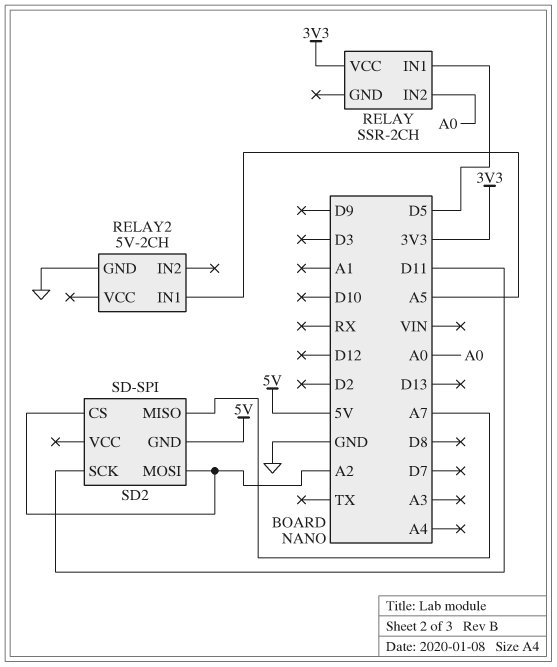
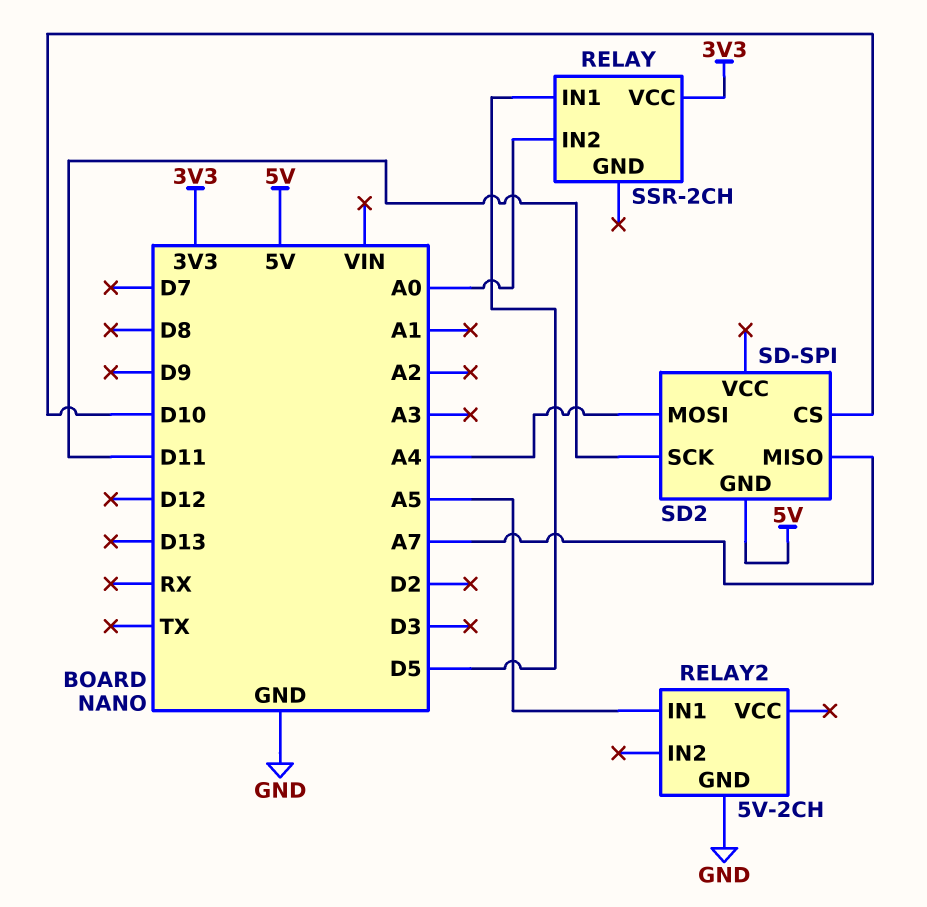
SD2 pin CS: A2 -> D10
SD2 pin MOSI: A2 -> A4

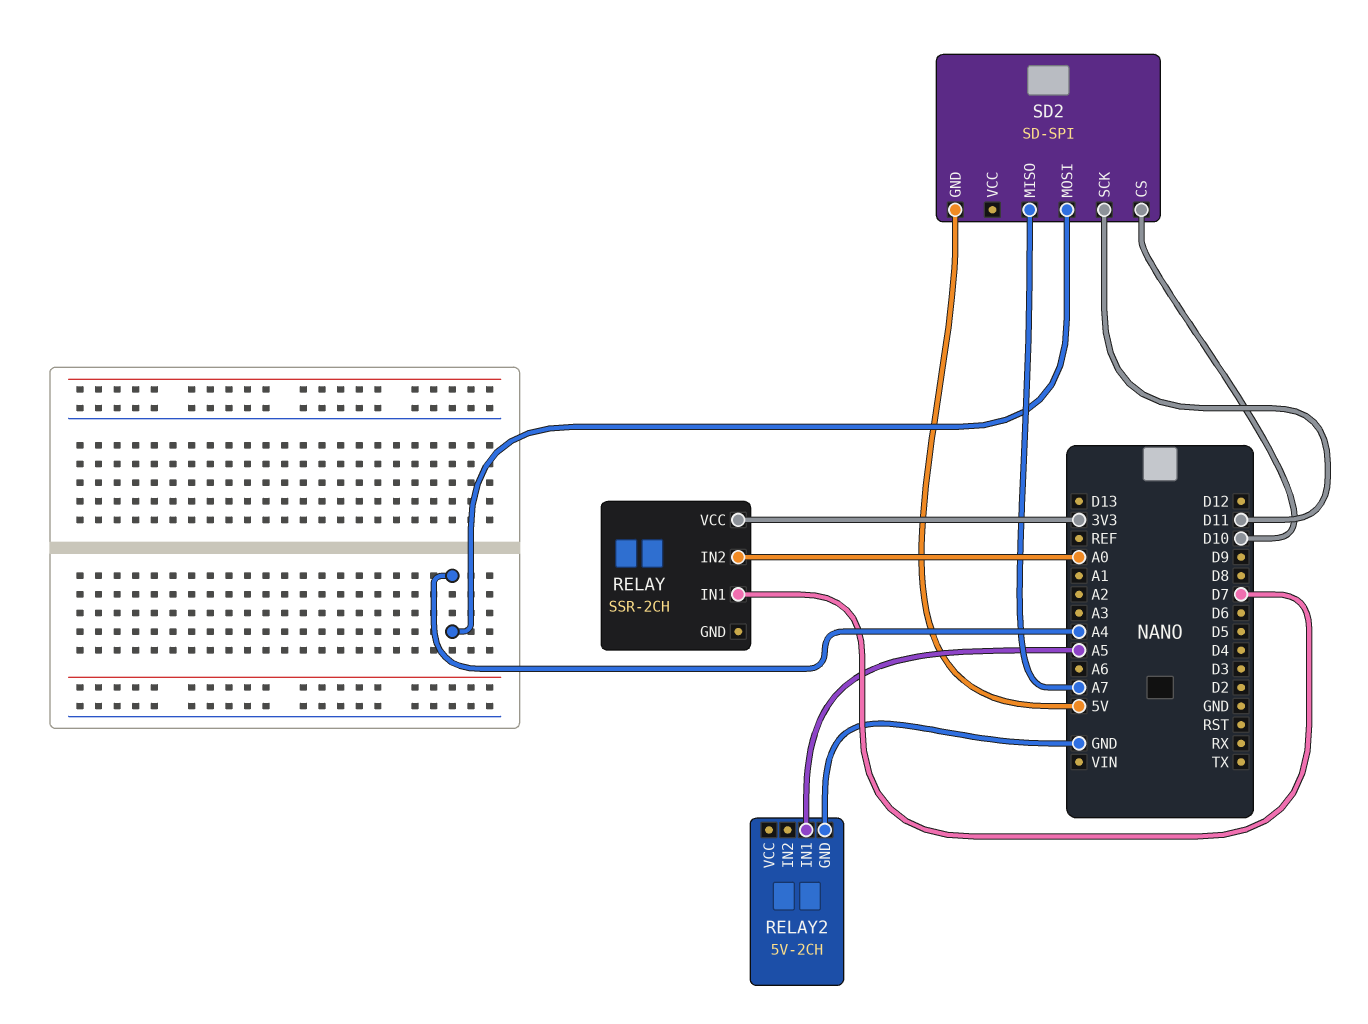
RELAY pin IN1: D5 -> D7

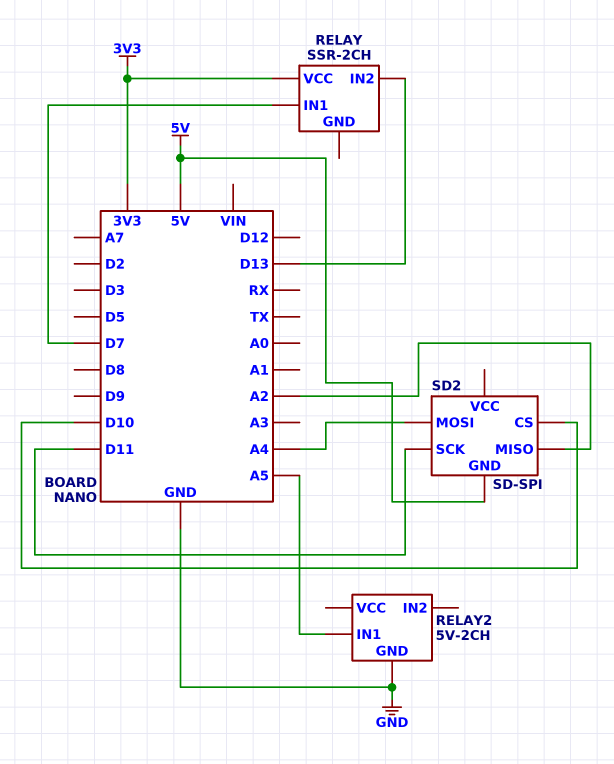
RELAY pin IN2: A0 -> D13
SD2 pin MISO: A7 -> A2

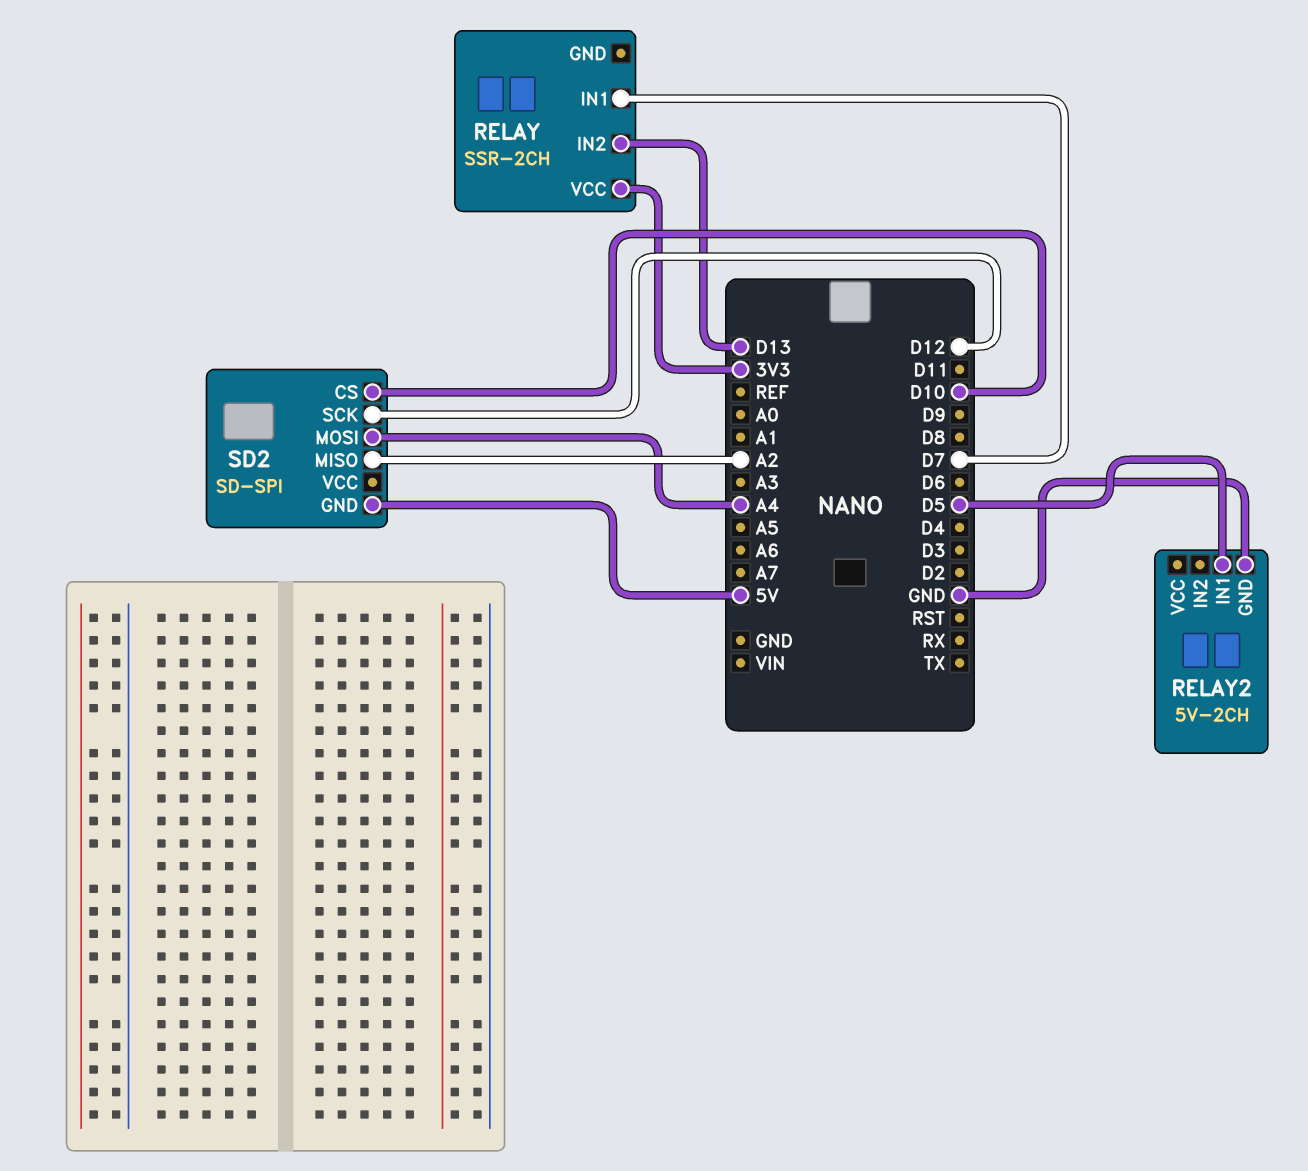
RELAY2 pin IN1: A5 -> D5
SD2 pin SCK: D11 -> D12

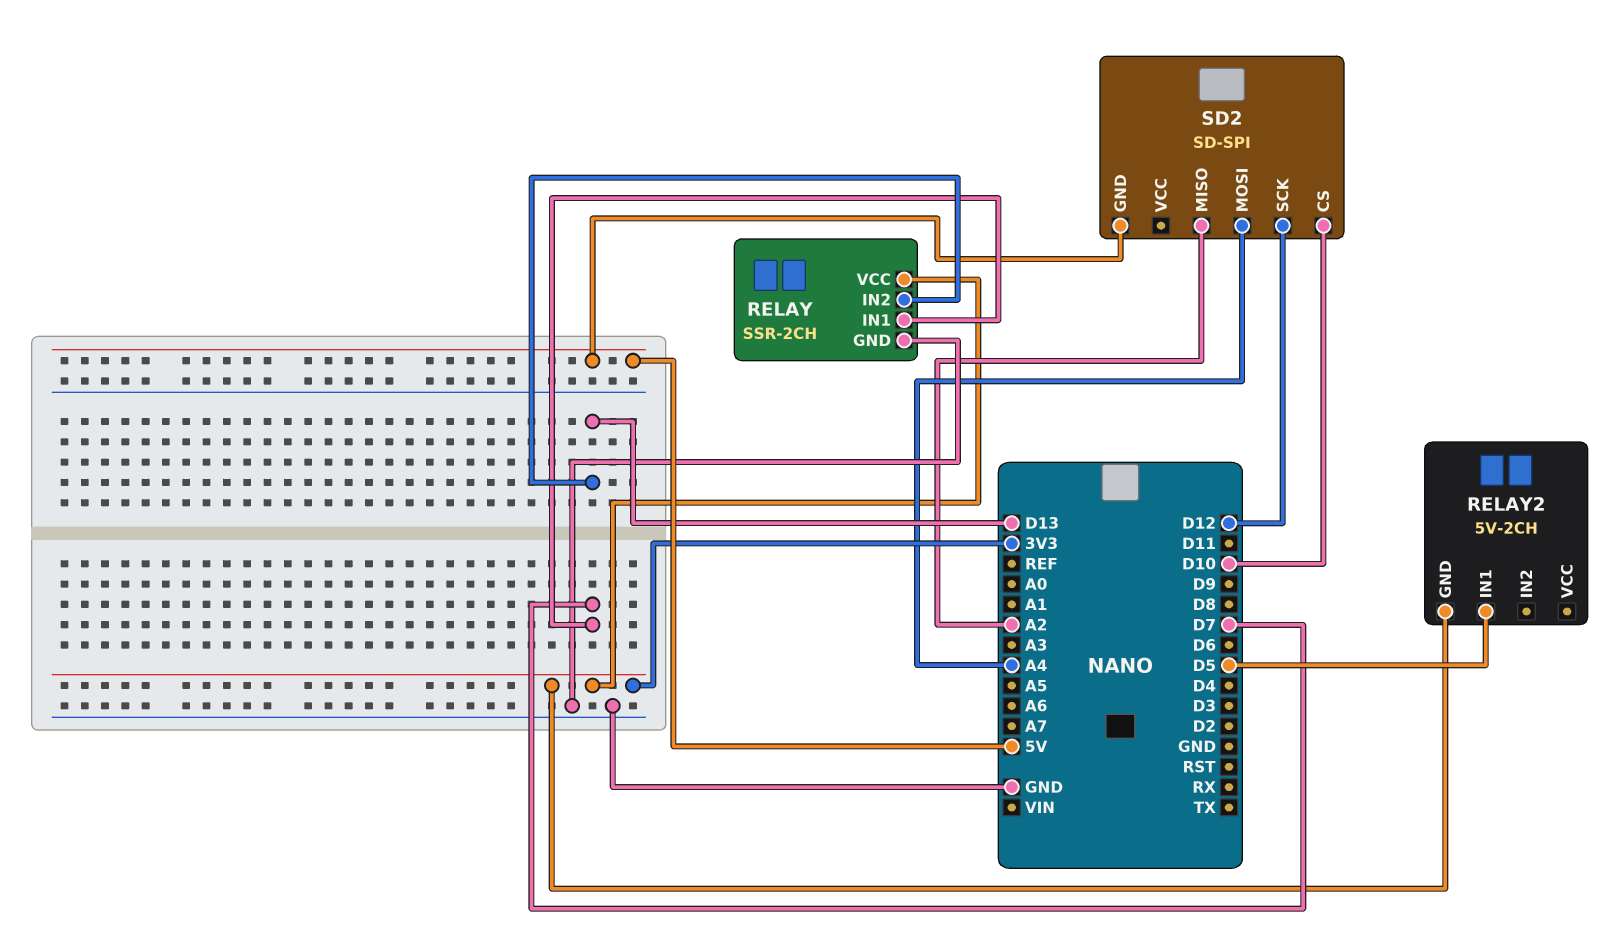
RELAY pin GND: none -> GND
RELAY2 pin GND: GND -> 3V3

